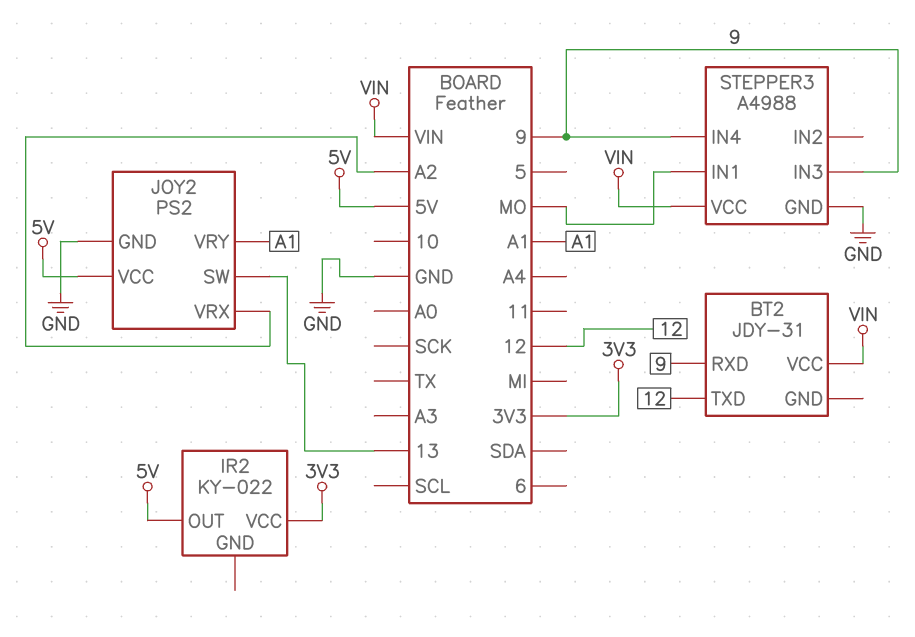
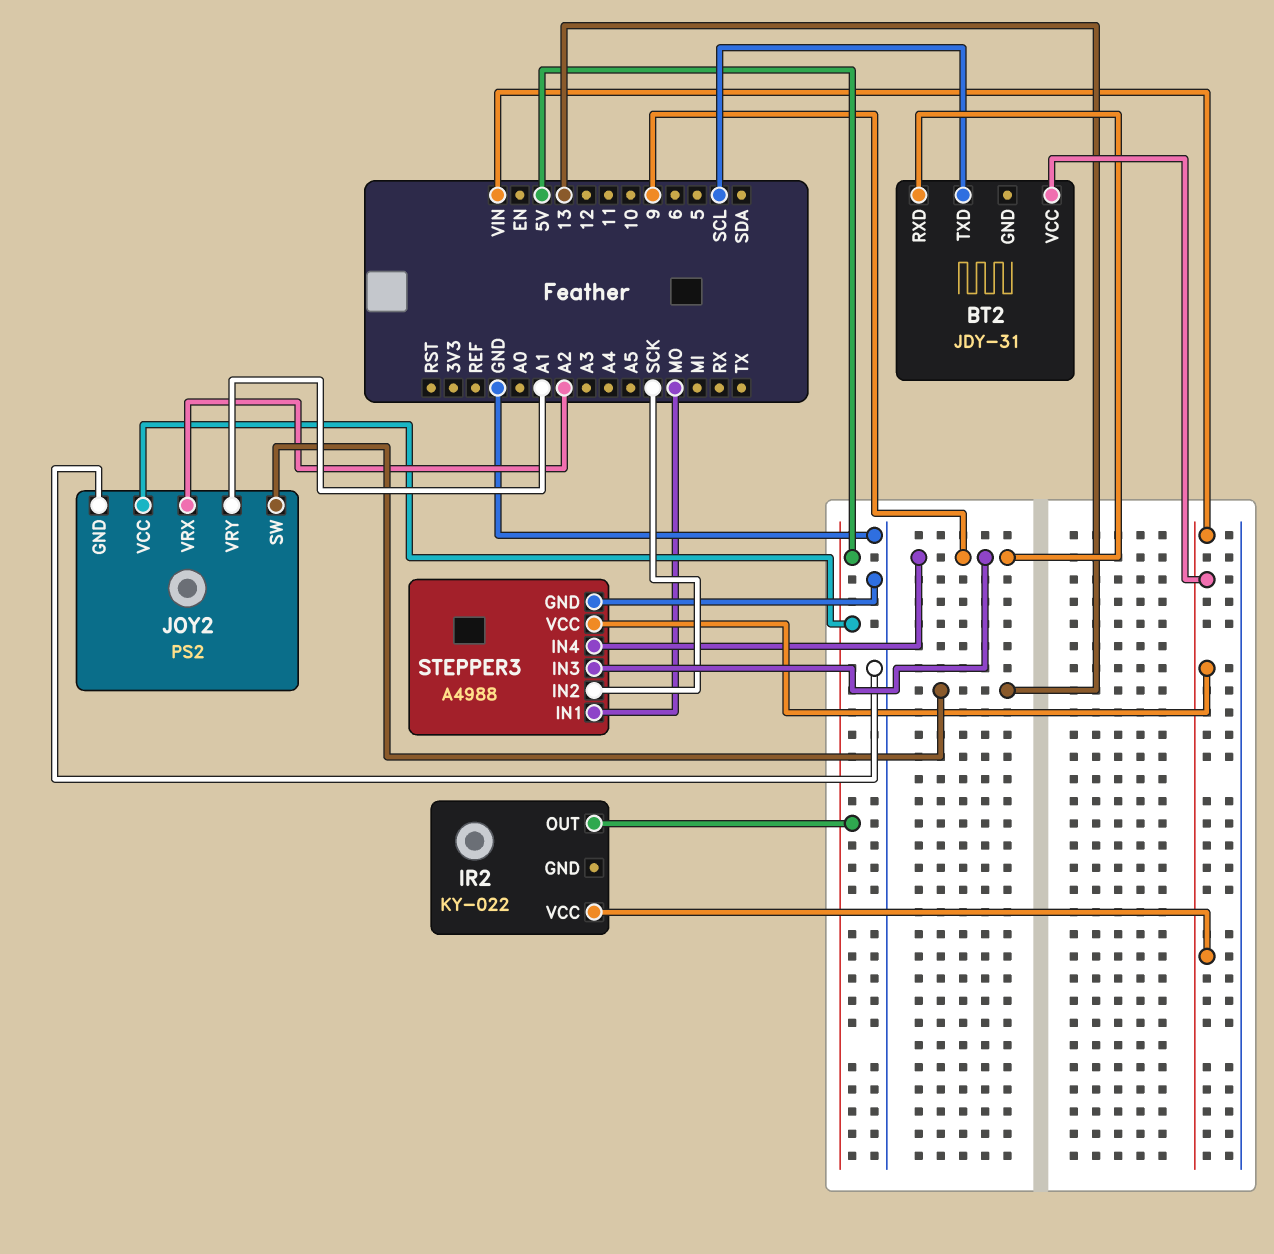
BT2 pin TXD: 12 -> SCL
IR2 pin VCC: 3V3 -> VIN
STEPPER3 pin IN2: none -> SCK

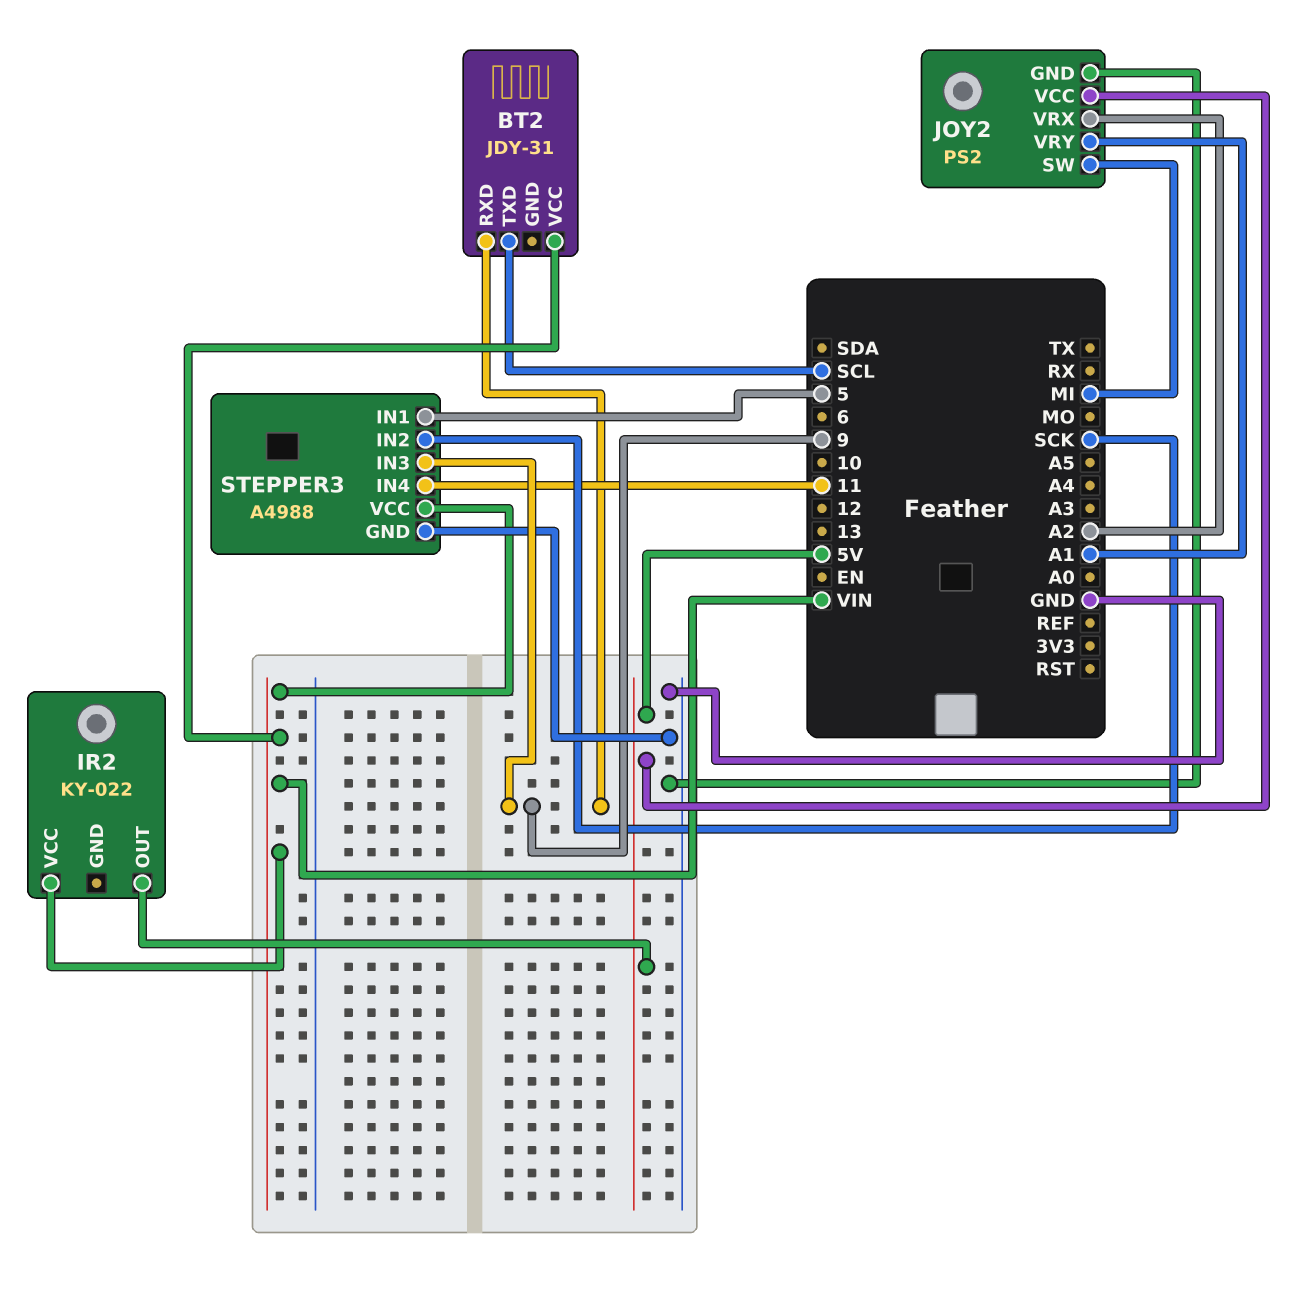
JOY2 pin SW: 13 -> MI
STEPPER3 pin IN1: MO -> 5
STEPPER3 pin IN4: 9 -> 11

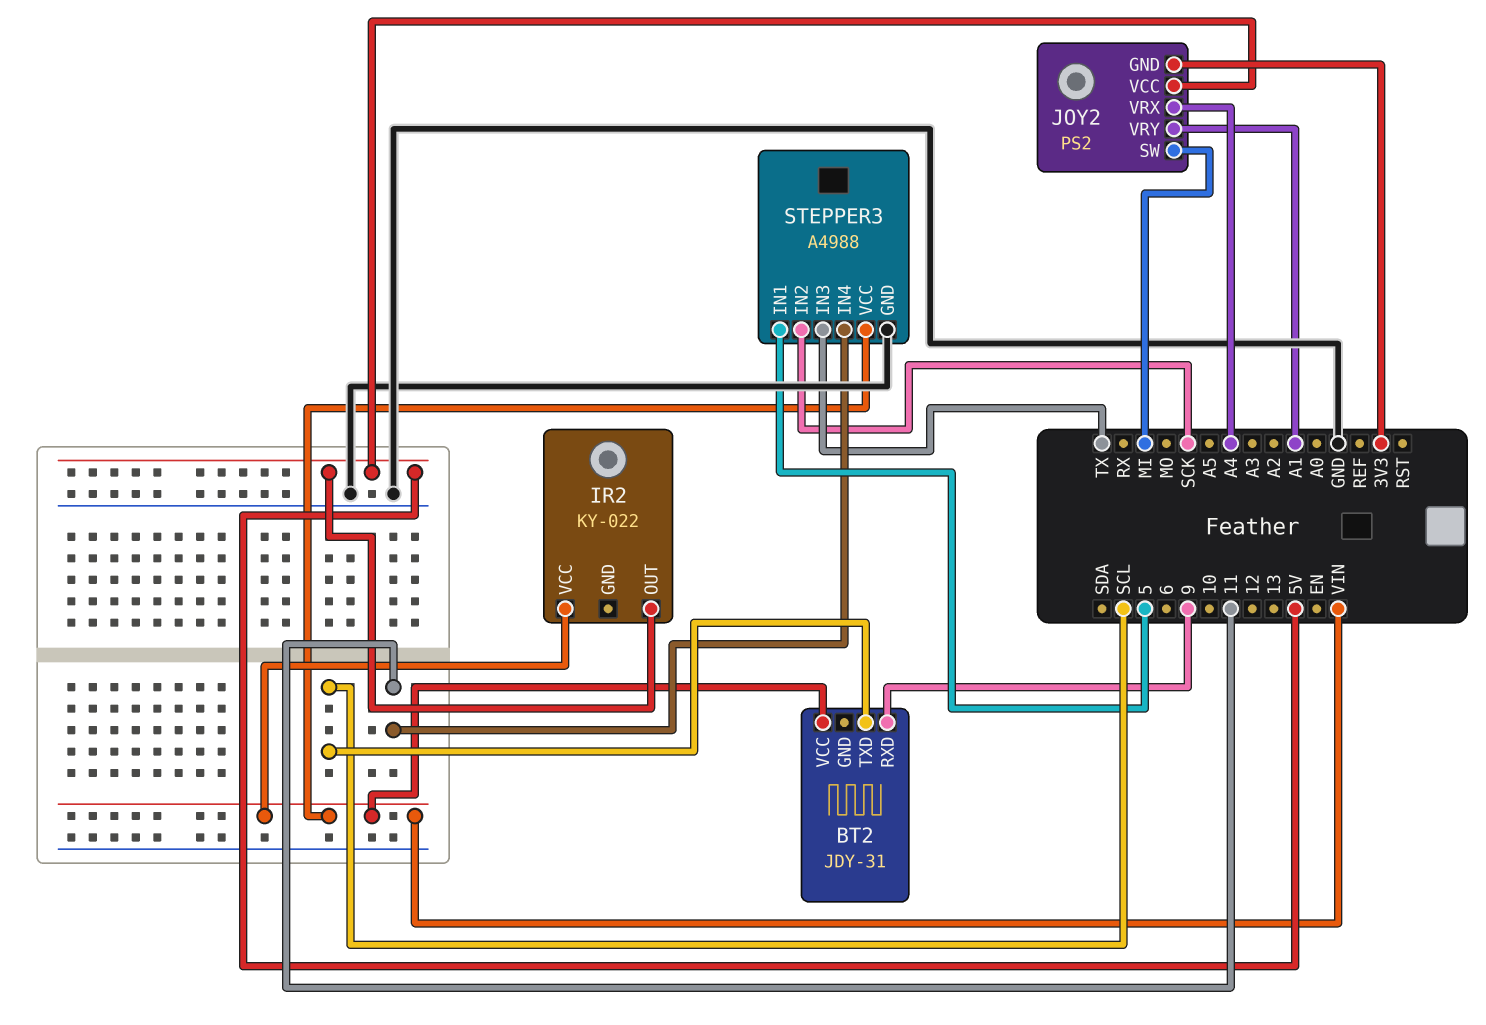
JOY2 pin GND: GND -> 3V3
JOY2 pin VRX: A2 -> A4
STEPPER3 pin IN3: 9 -> TX

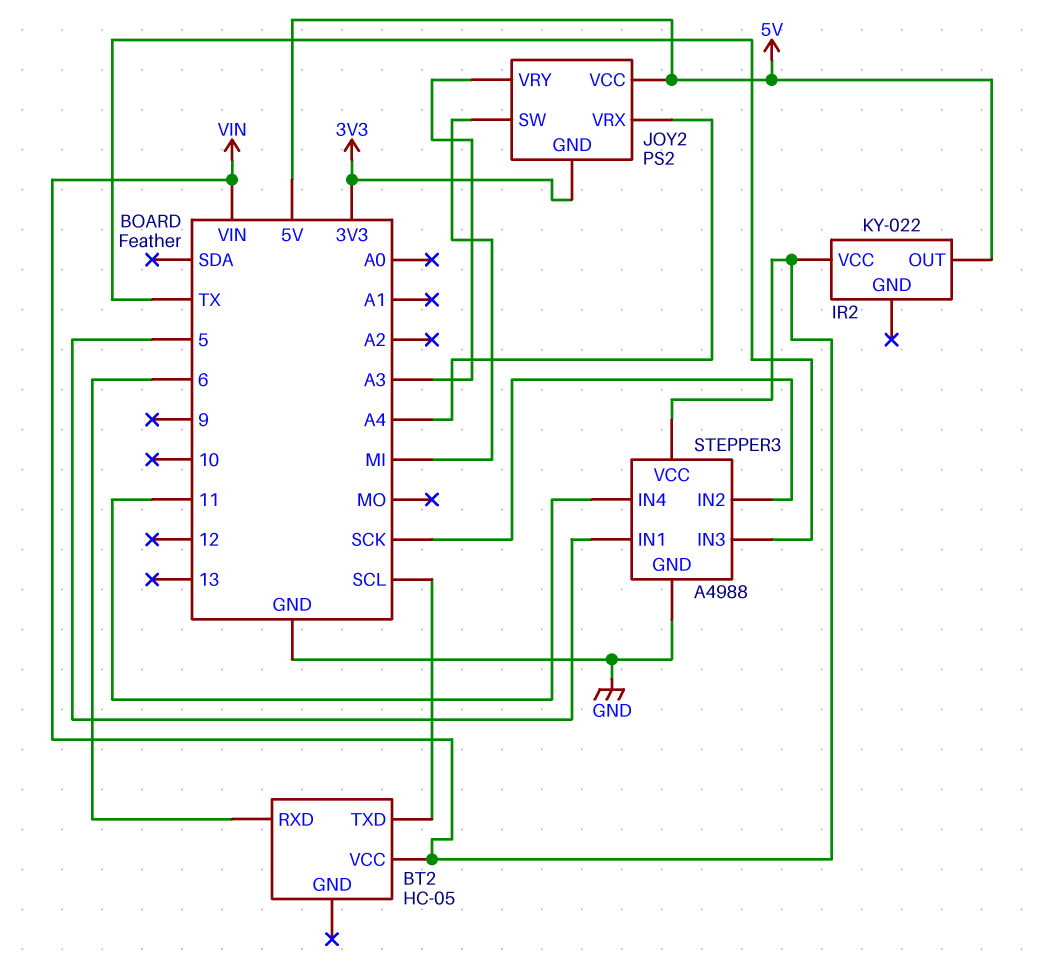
BT2: JDY-31 -> HC-05
BT2 pin RXD: 9 -> 6
JOY2 pin VRY: A1 -> A3

